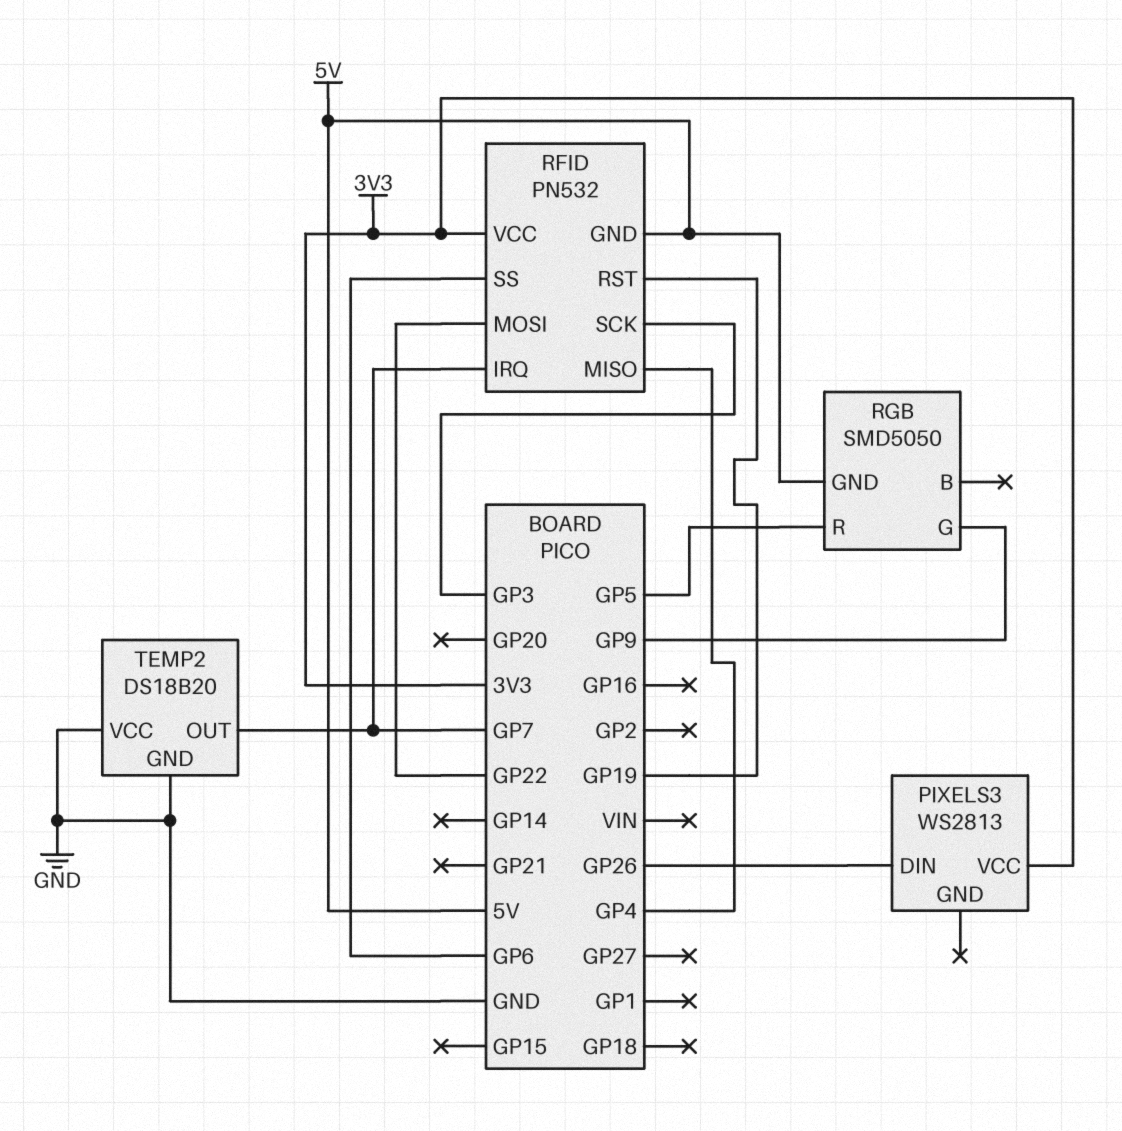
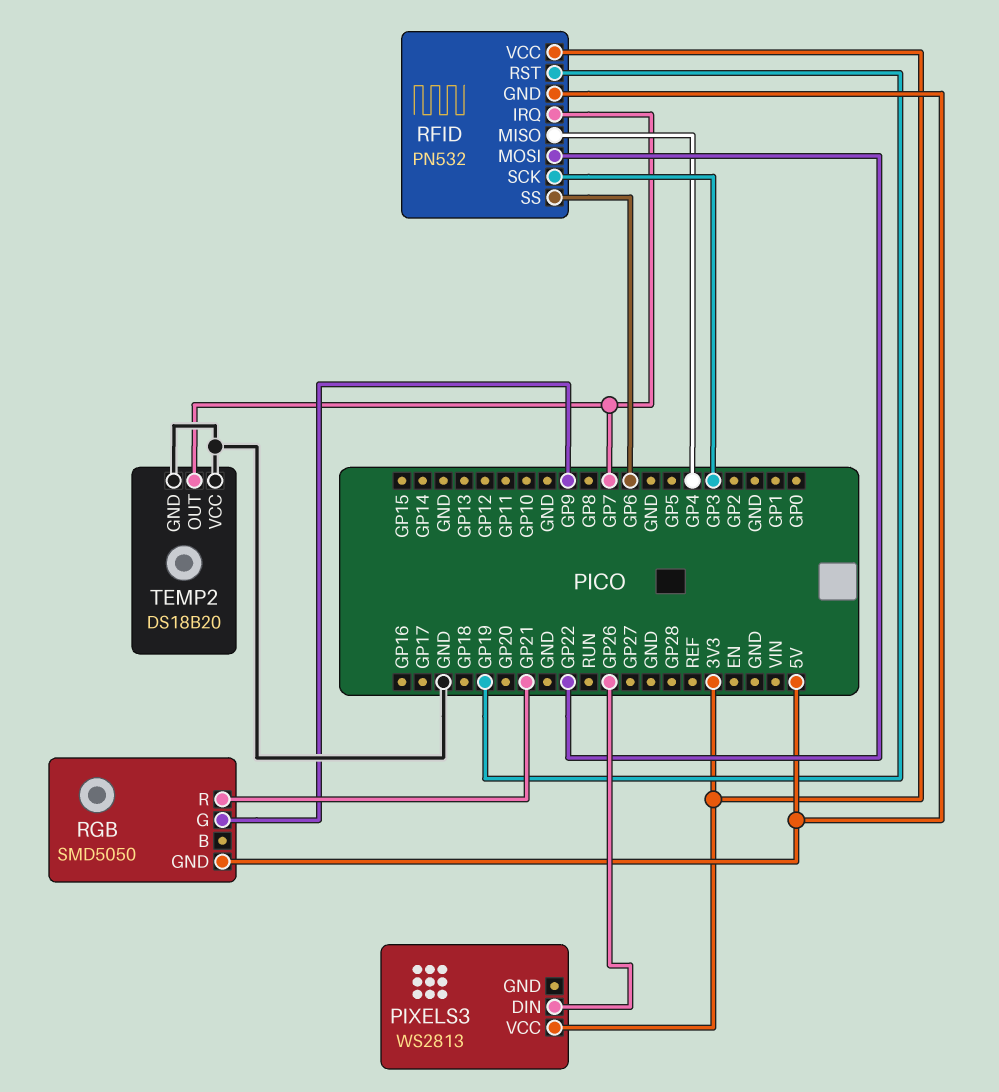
RGB pin R: GP5 -> GP21

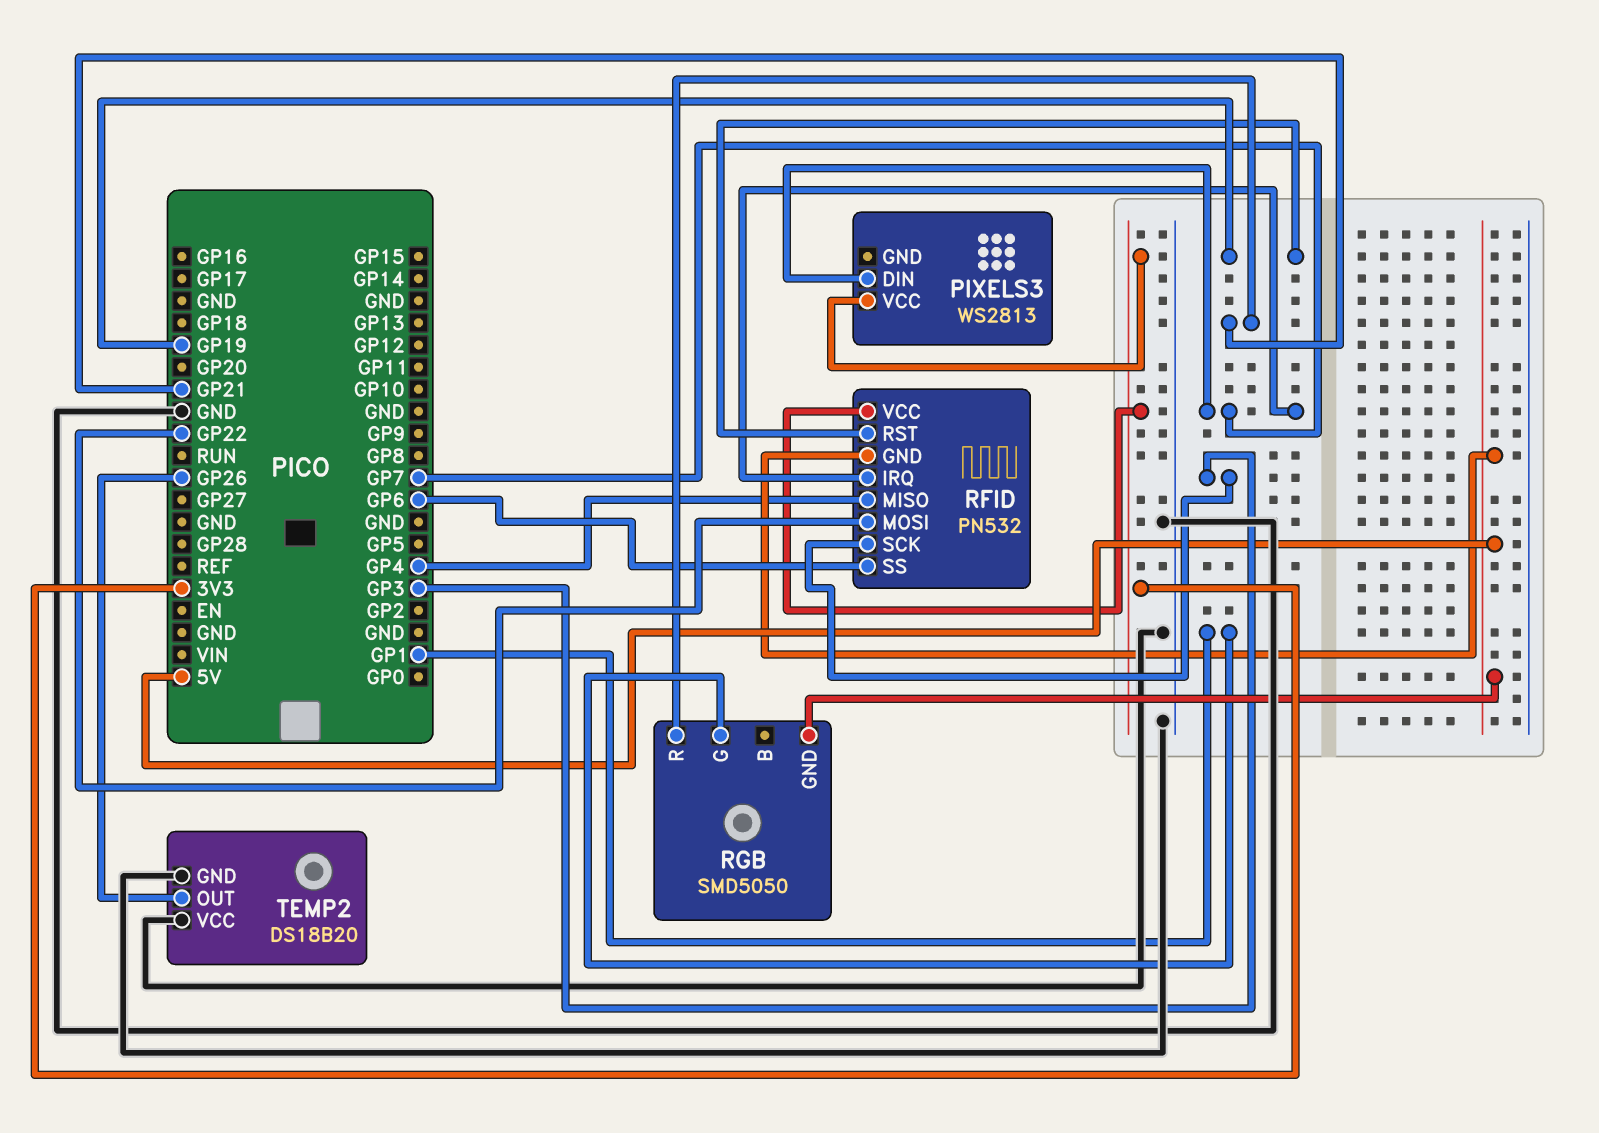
PIXELS3 pin DIN: GP26 -> GP7
RGB pin G: GP9 -> GP1
TEMP2 pin OUT: GP7 -> GP26

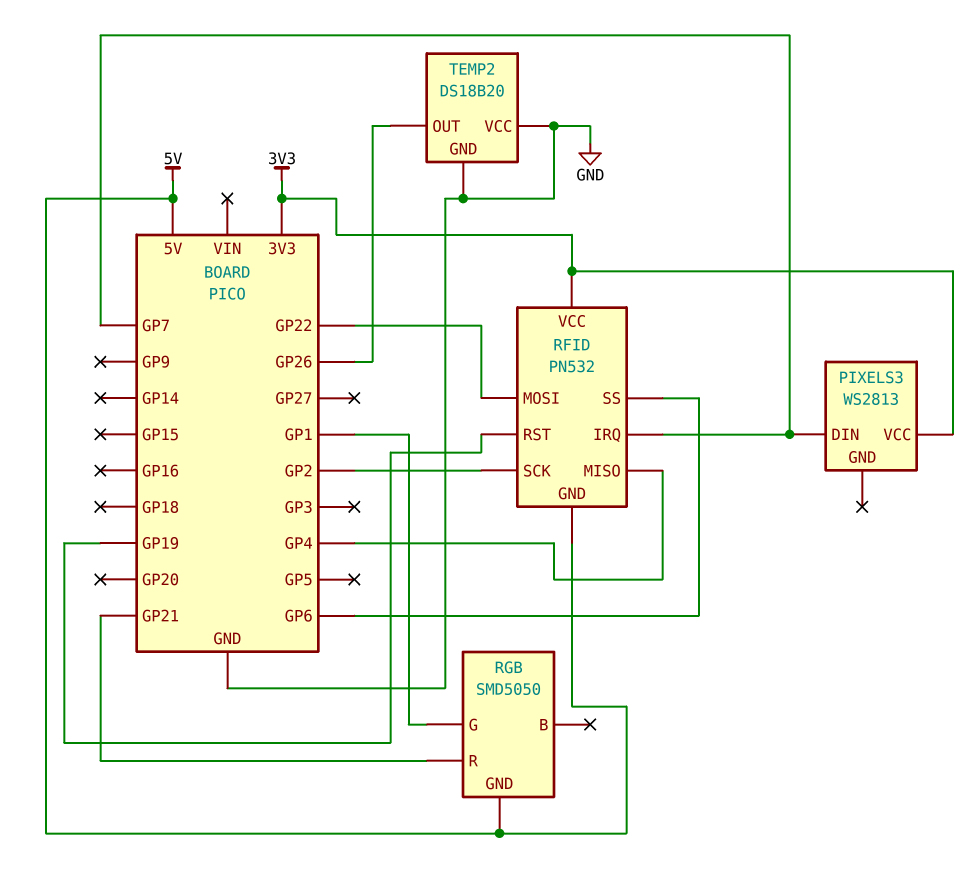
RFID pin SCK: GP3 -> GP2

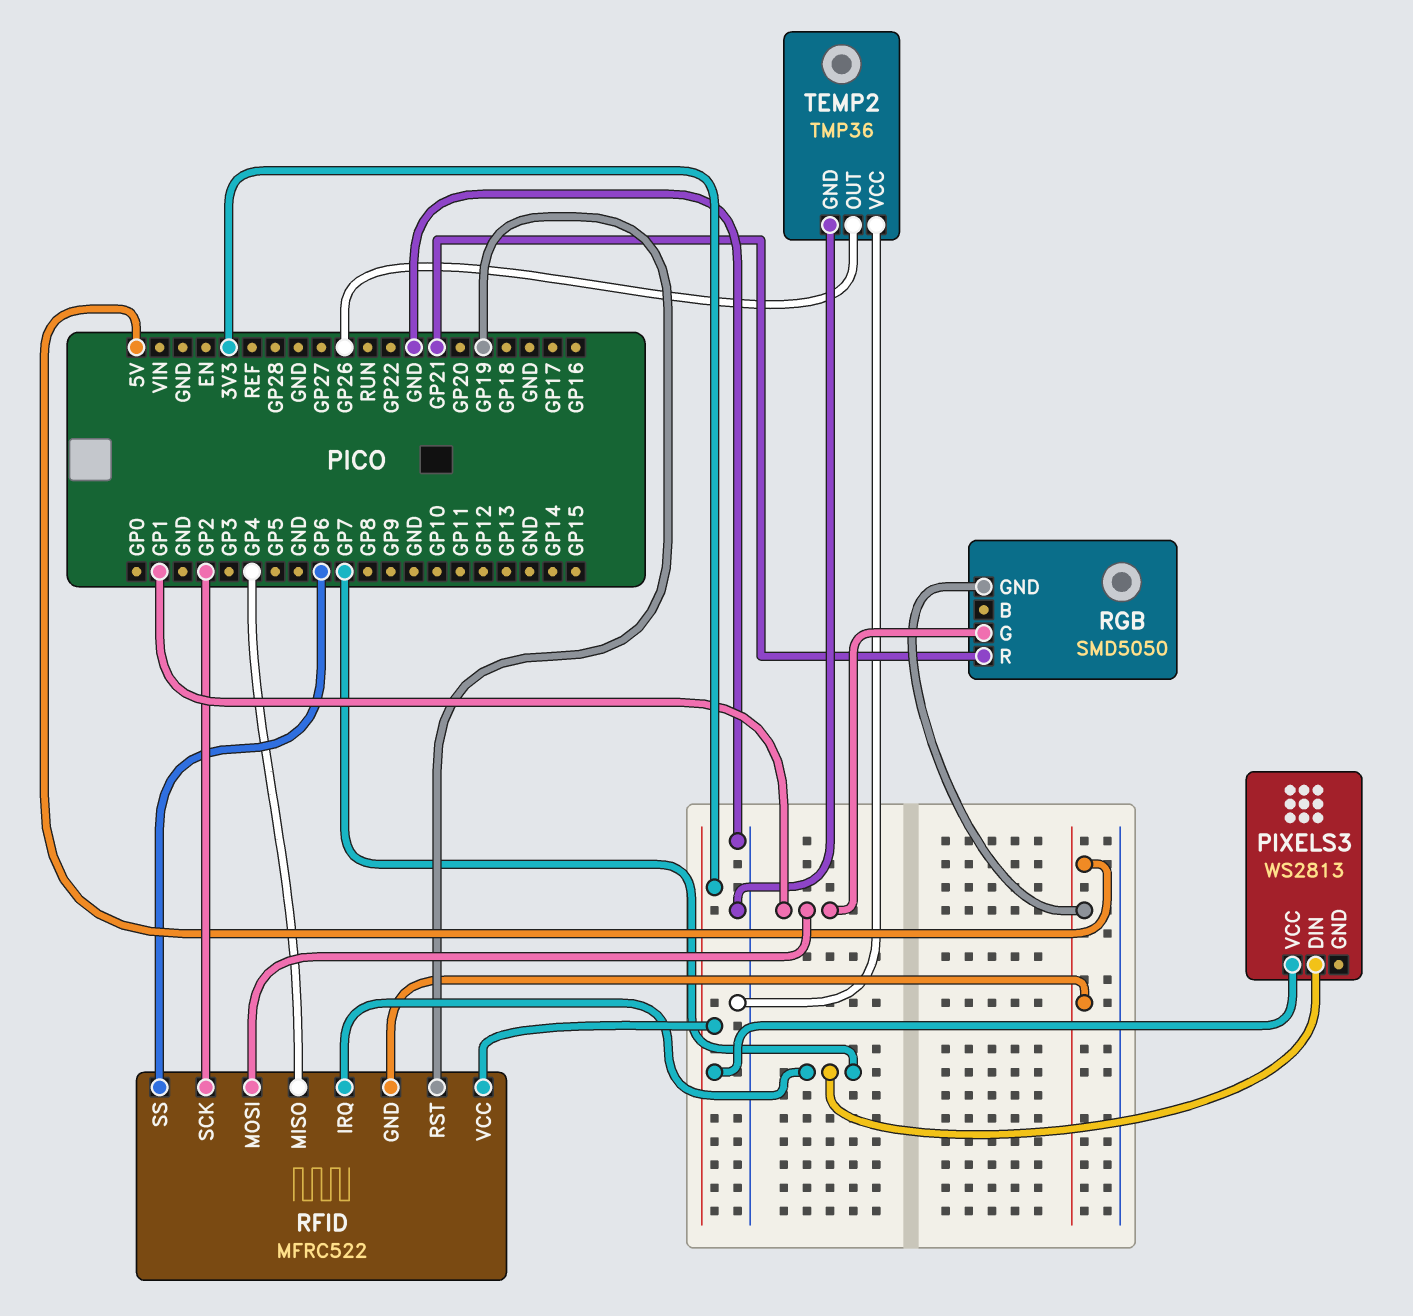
RFID: PN532 -> MFRC522
RFID pin MOSI: GP22 -> GP1
TEMP2: DS18B20 -> TMP36

